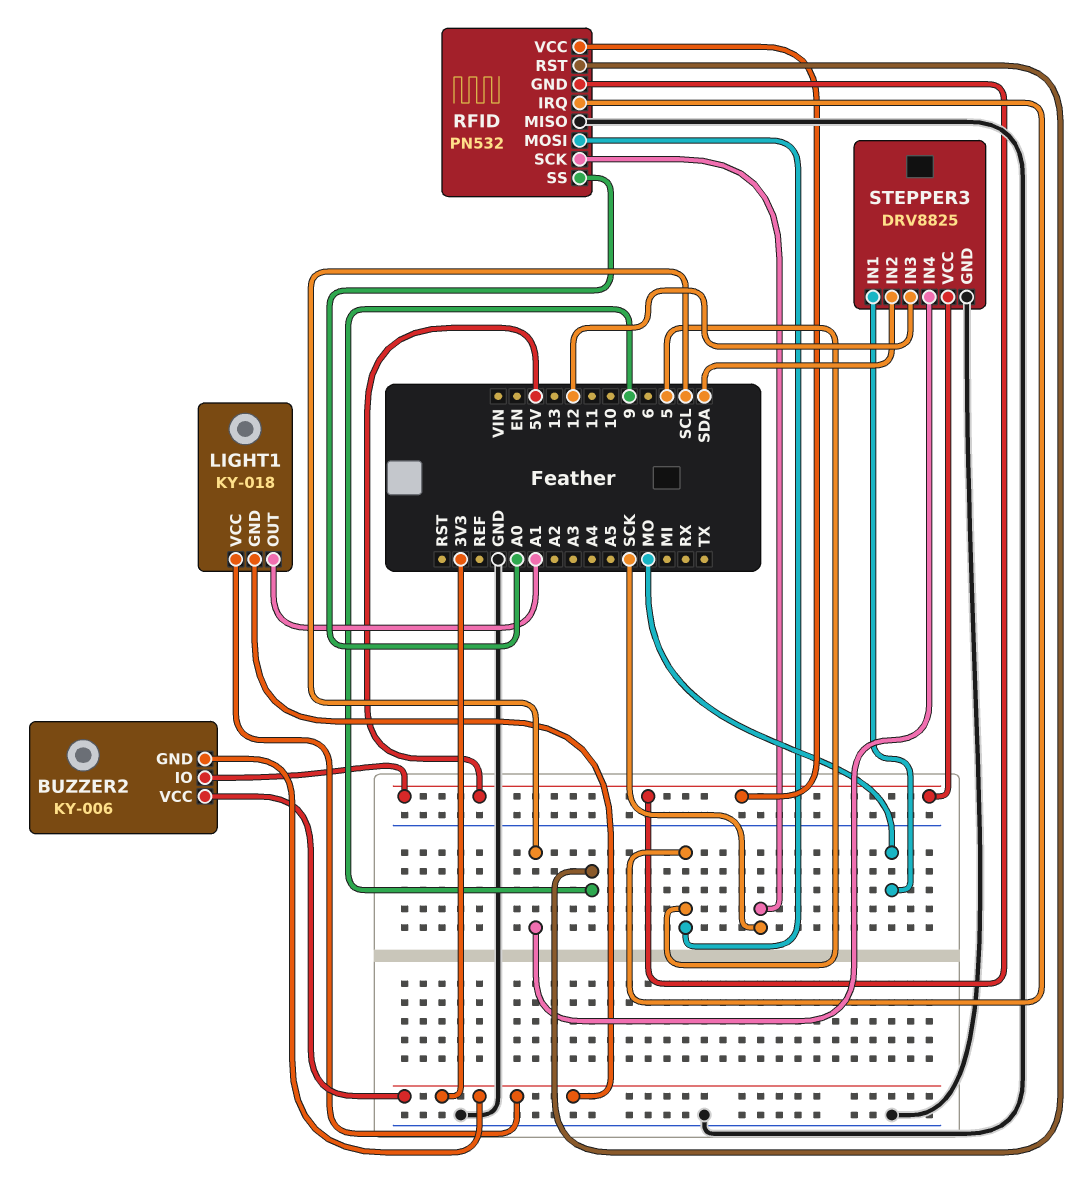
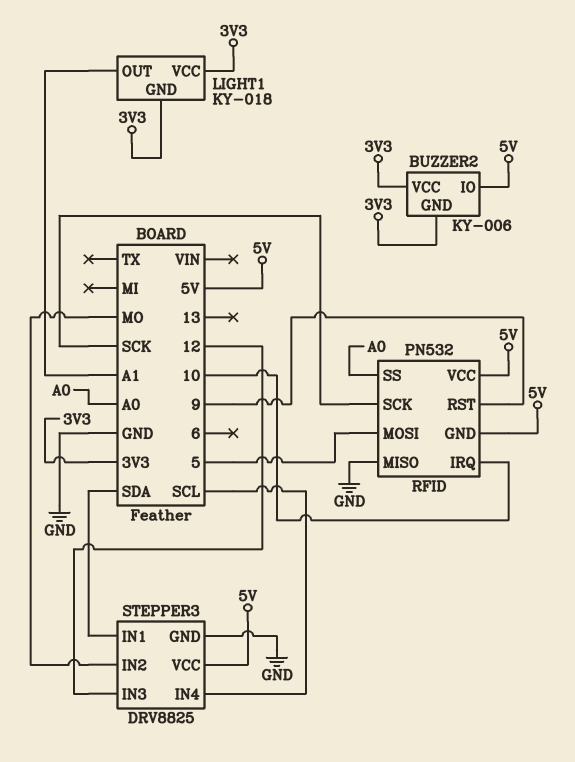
RFID pin IRQ: 5 -> 10
STEPPER3 pin IN1: MO -> SDA
STEPPER3 pin IN2: SDA -> MO

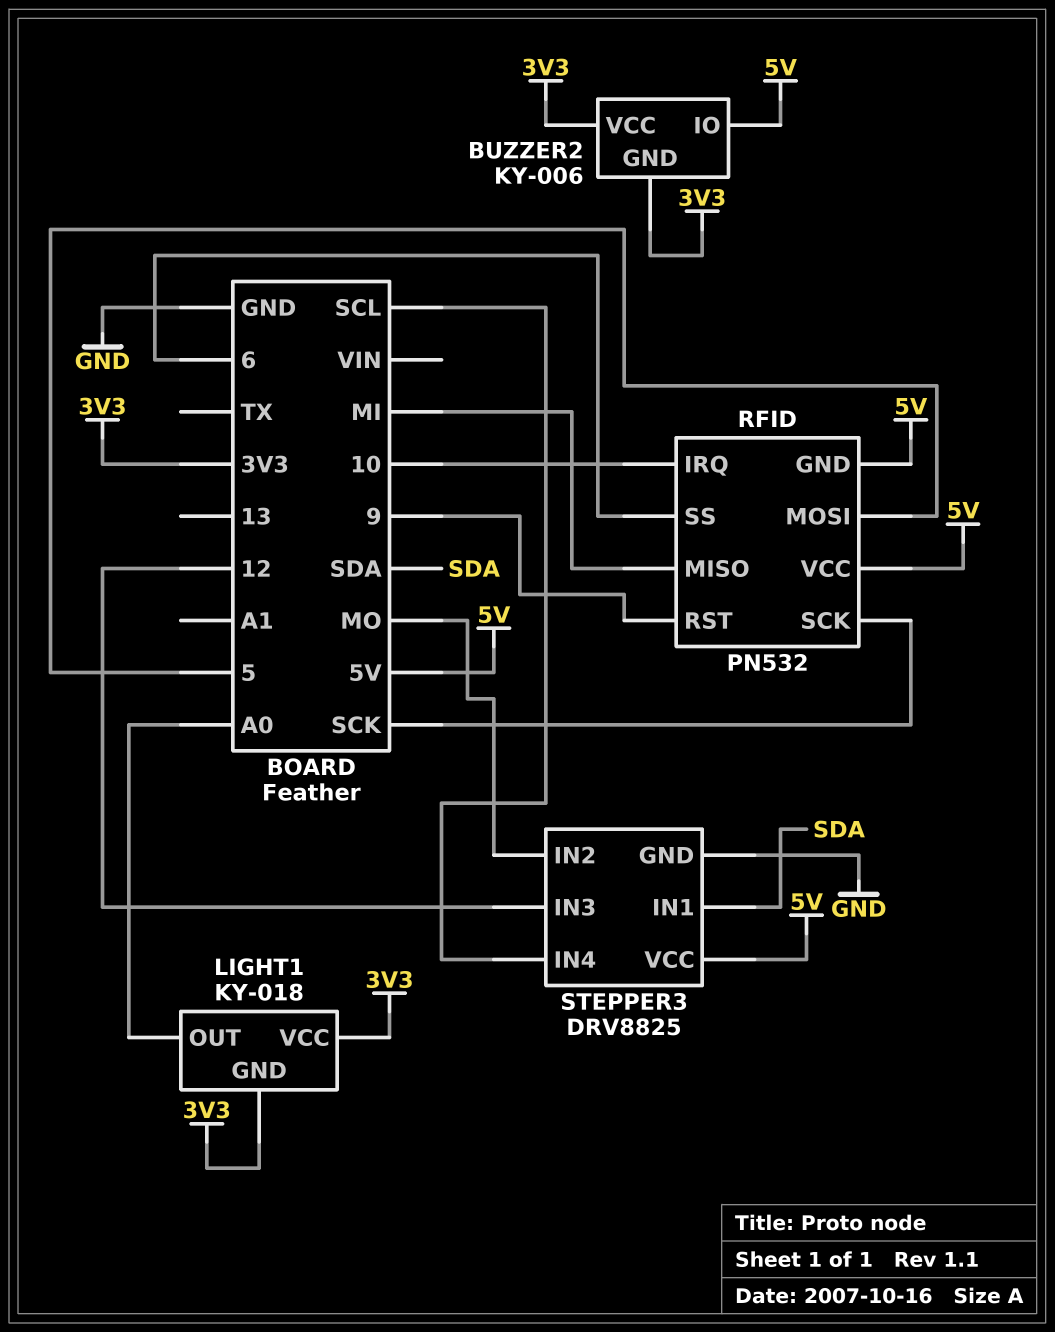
LIGHT1 pin OUT: A1 -> A0
RFID pin MISO: GND -> MI
RFID pin SS: A0 -> 6

